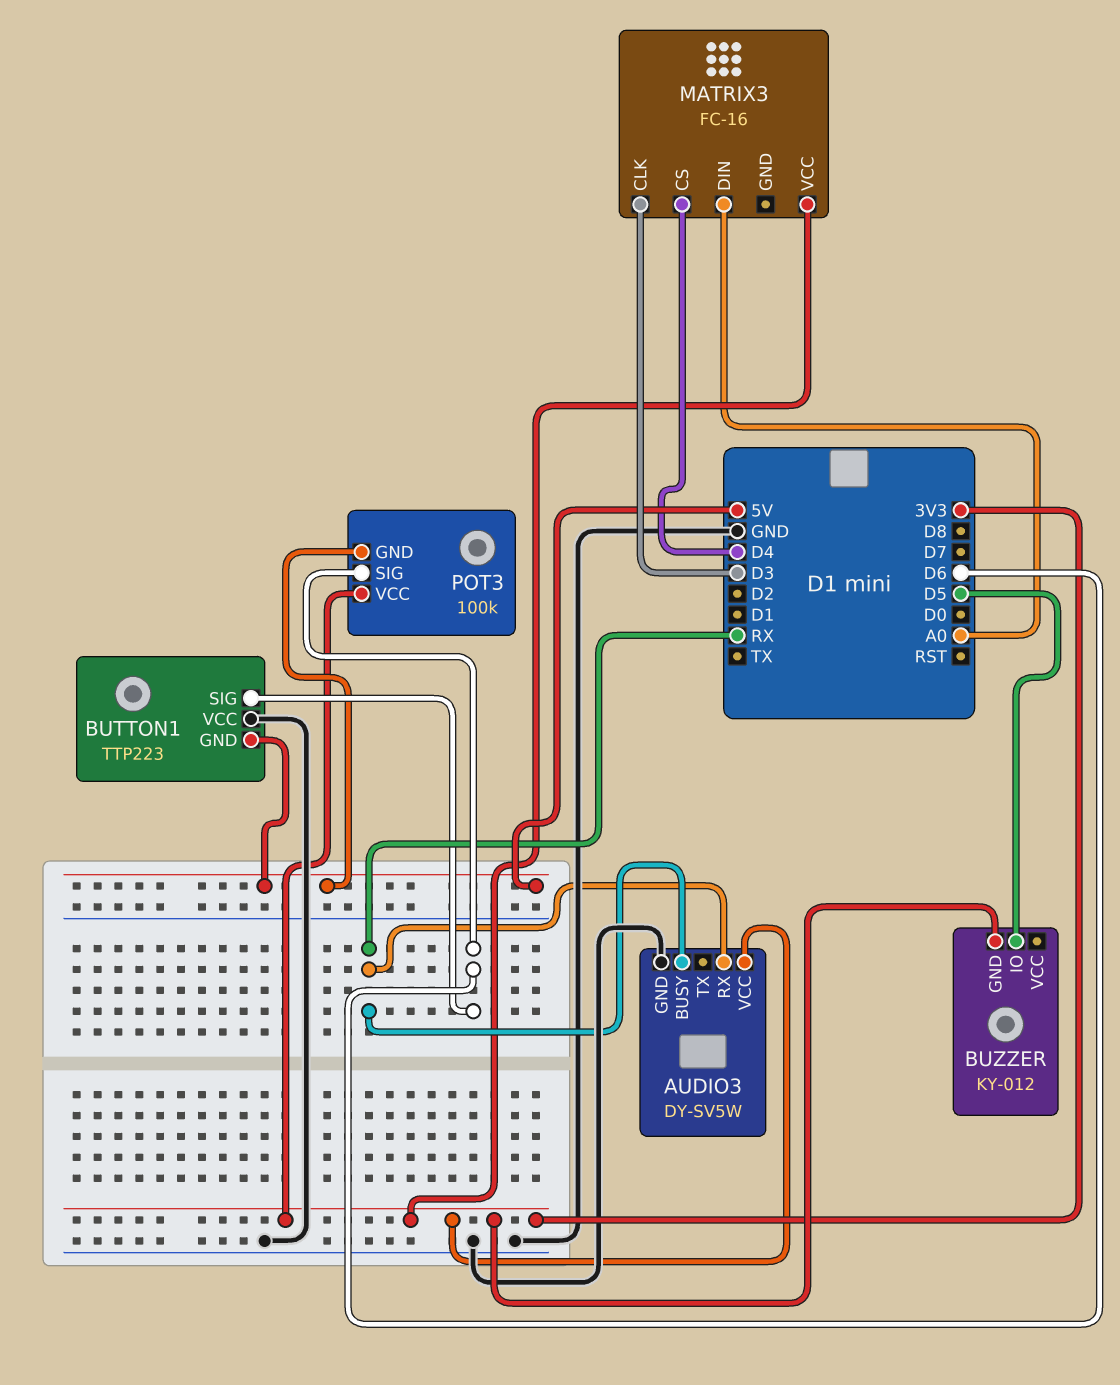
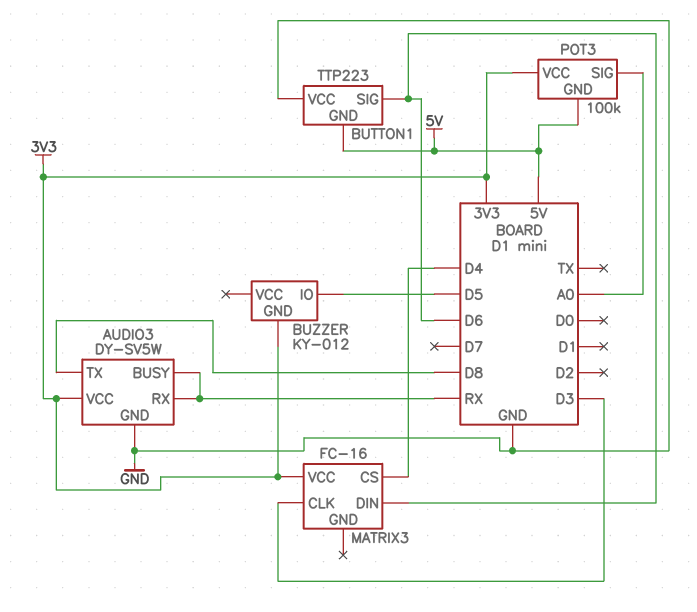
AUDIO3 pin TX: none -> D8
MATRIX3 pin DIN: A0 -> D6
POT3 pin SIG: D6 -> A0

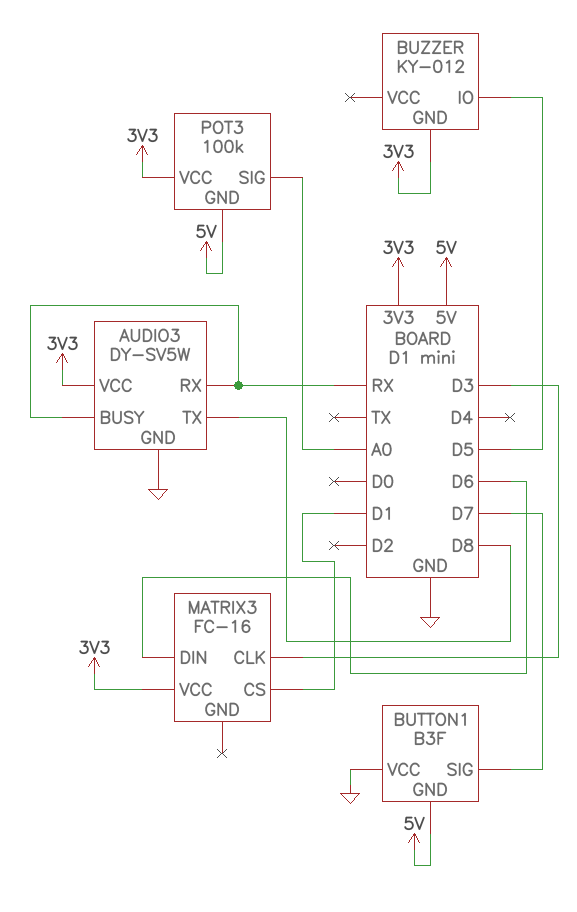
BUTTON1: TTP223 -> B3F
BUTTON1 pin SIG: D6 -> D7
MATRIX3 pin CS: D4 -> D1

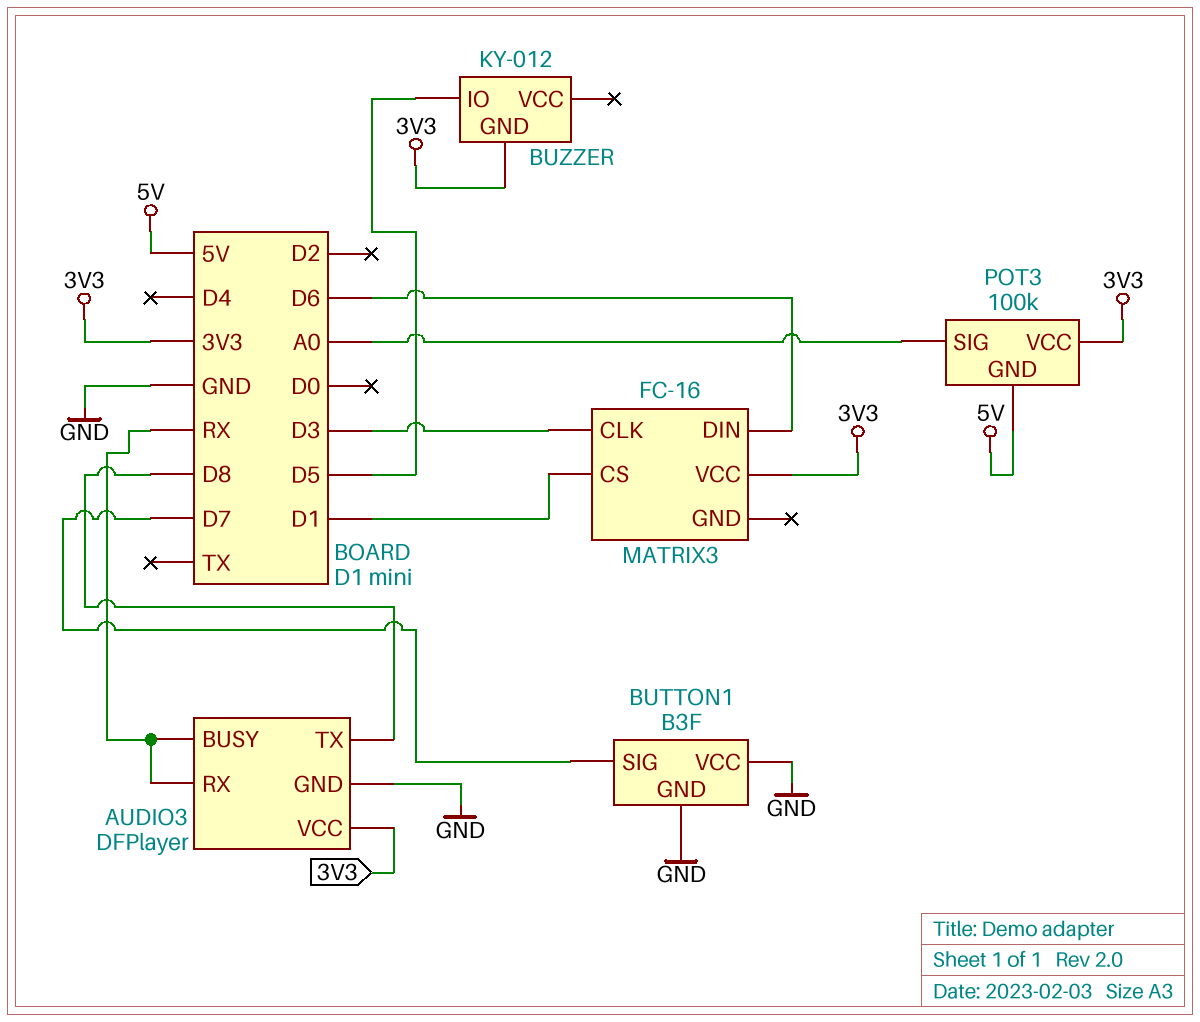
AUDIO3: DY-SV5W -> DFPlayer
BUTTON1 pin GND: 5V -> GND

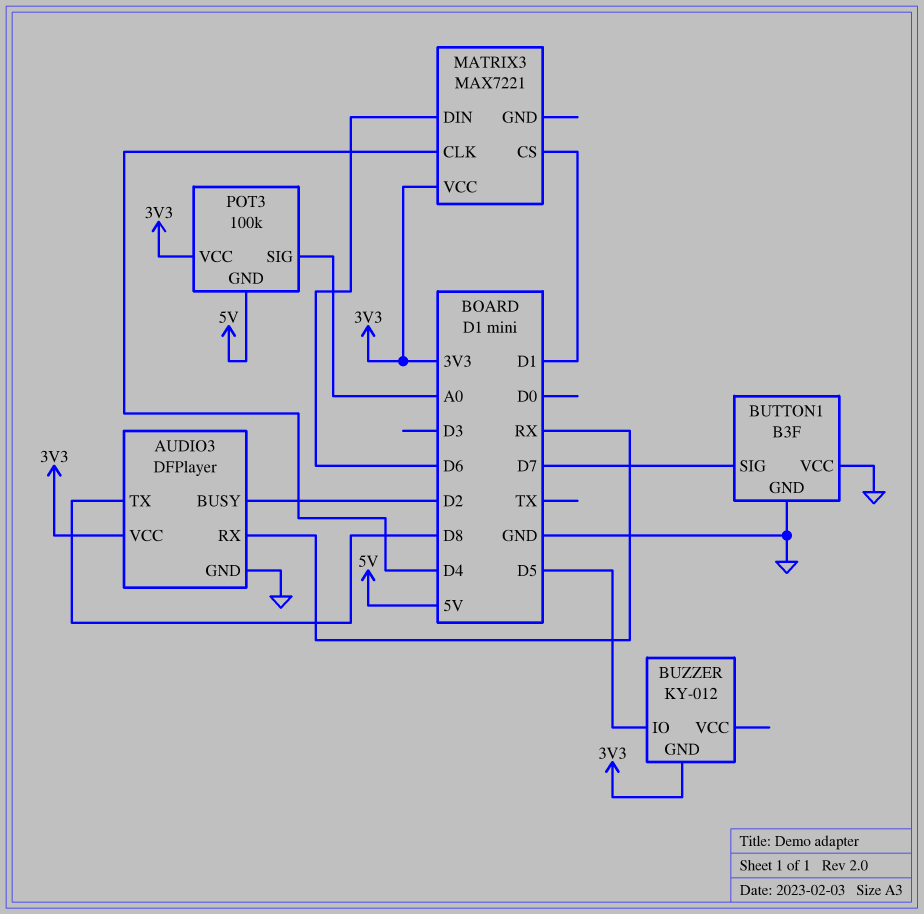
AUDIO3 pin BUSY: RX -> D2
MATRIX3: FC-16 -> MAX7221
MATRIX3 pin CLK: D3 -> D4

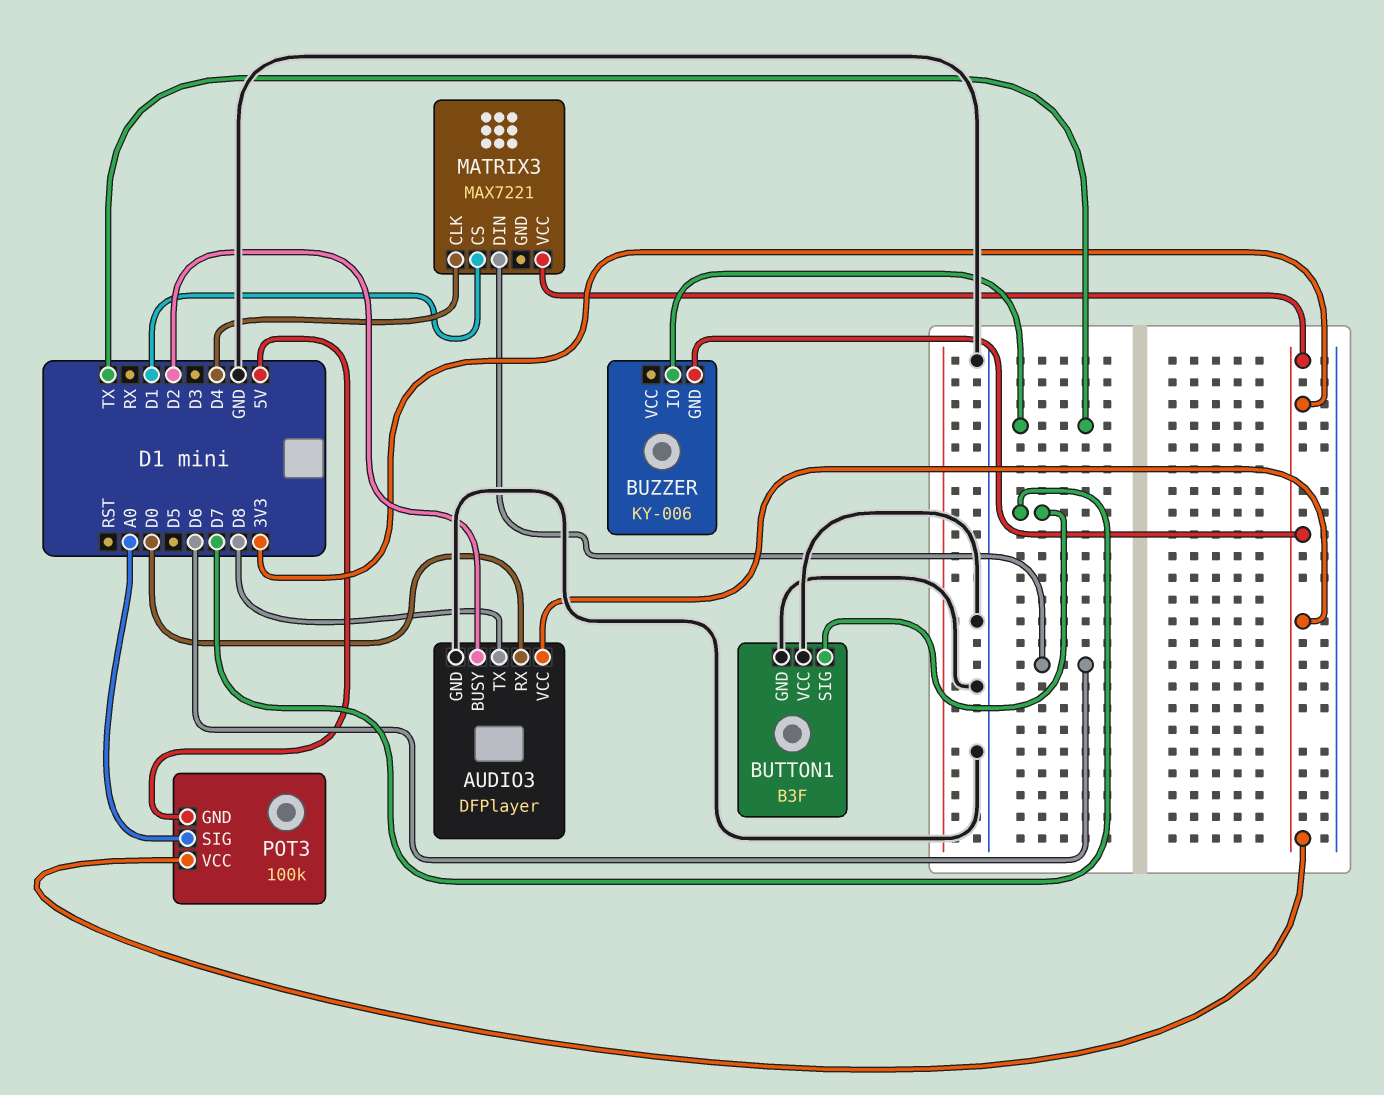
AUDIO3 pin RX: RX -> D0
BUZZER: KY-012 -> KY-006
BUZZER pin IO: D5 -> TX

